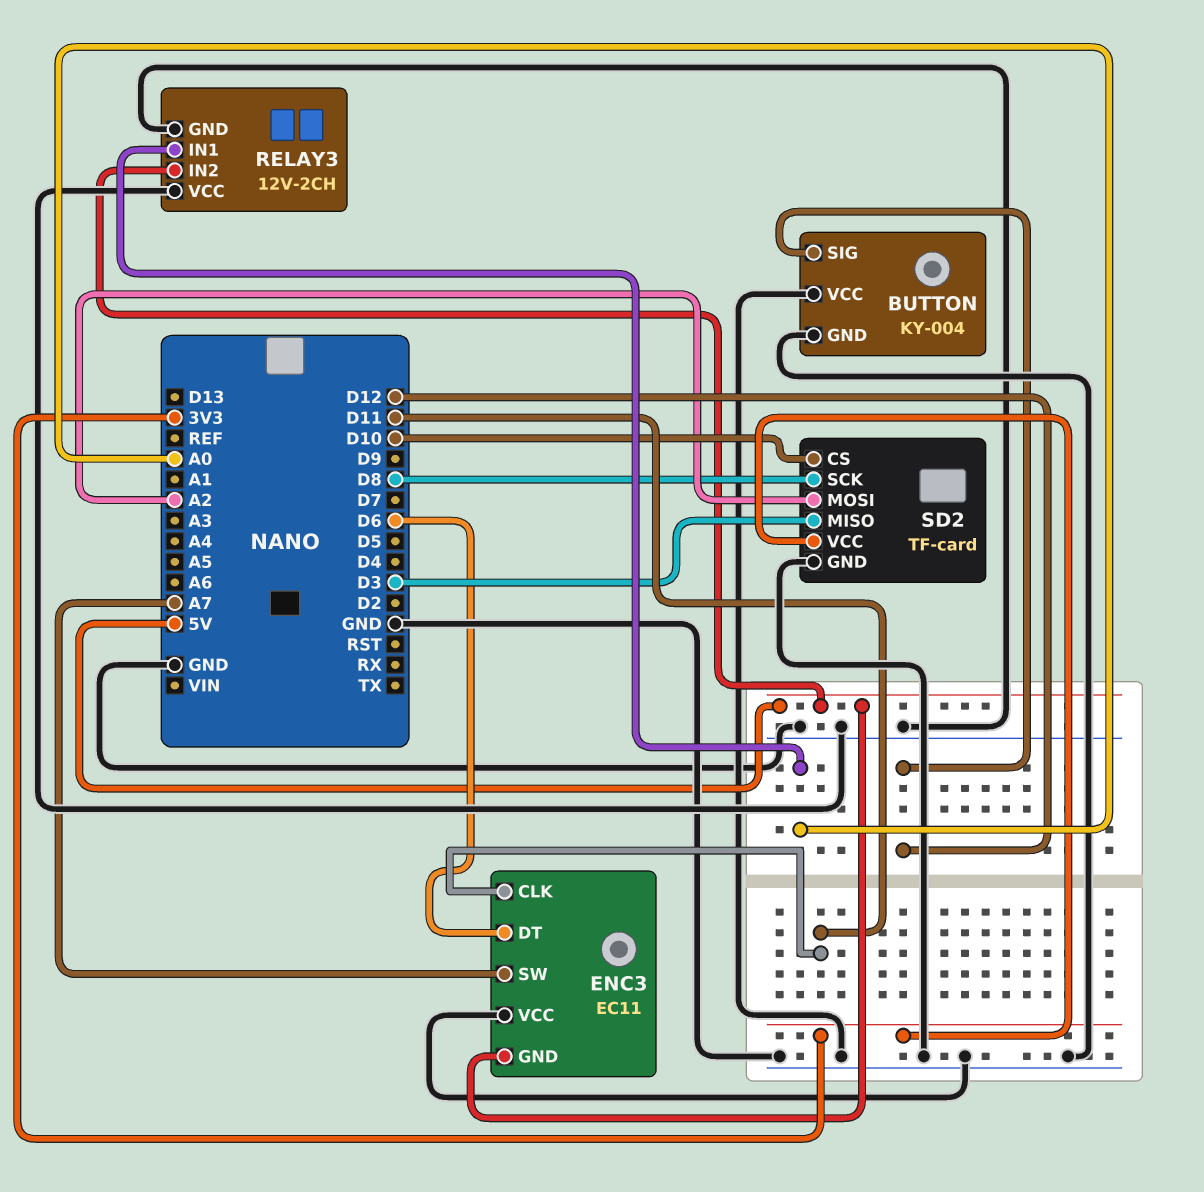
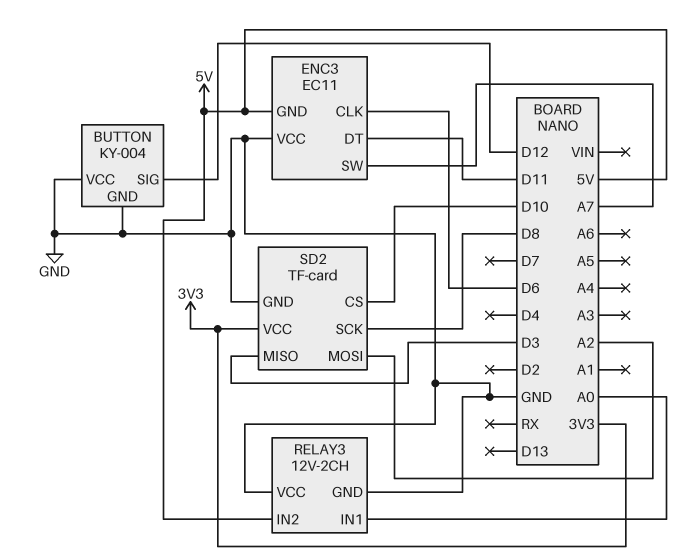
ENC3 pin CLK: D11 -> D6
ENC3 pin DT: D6 -> D11

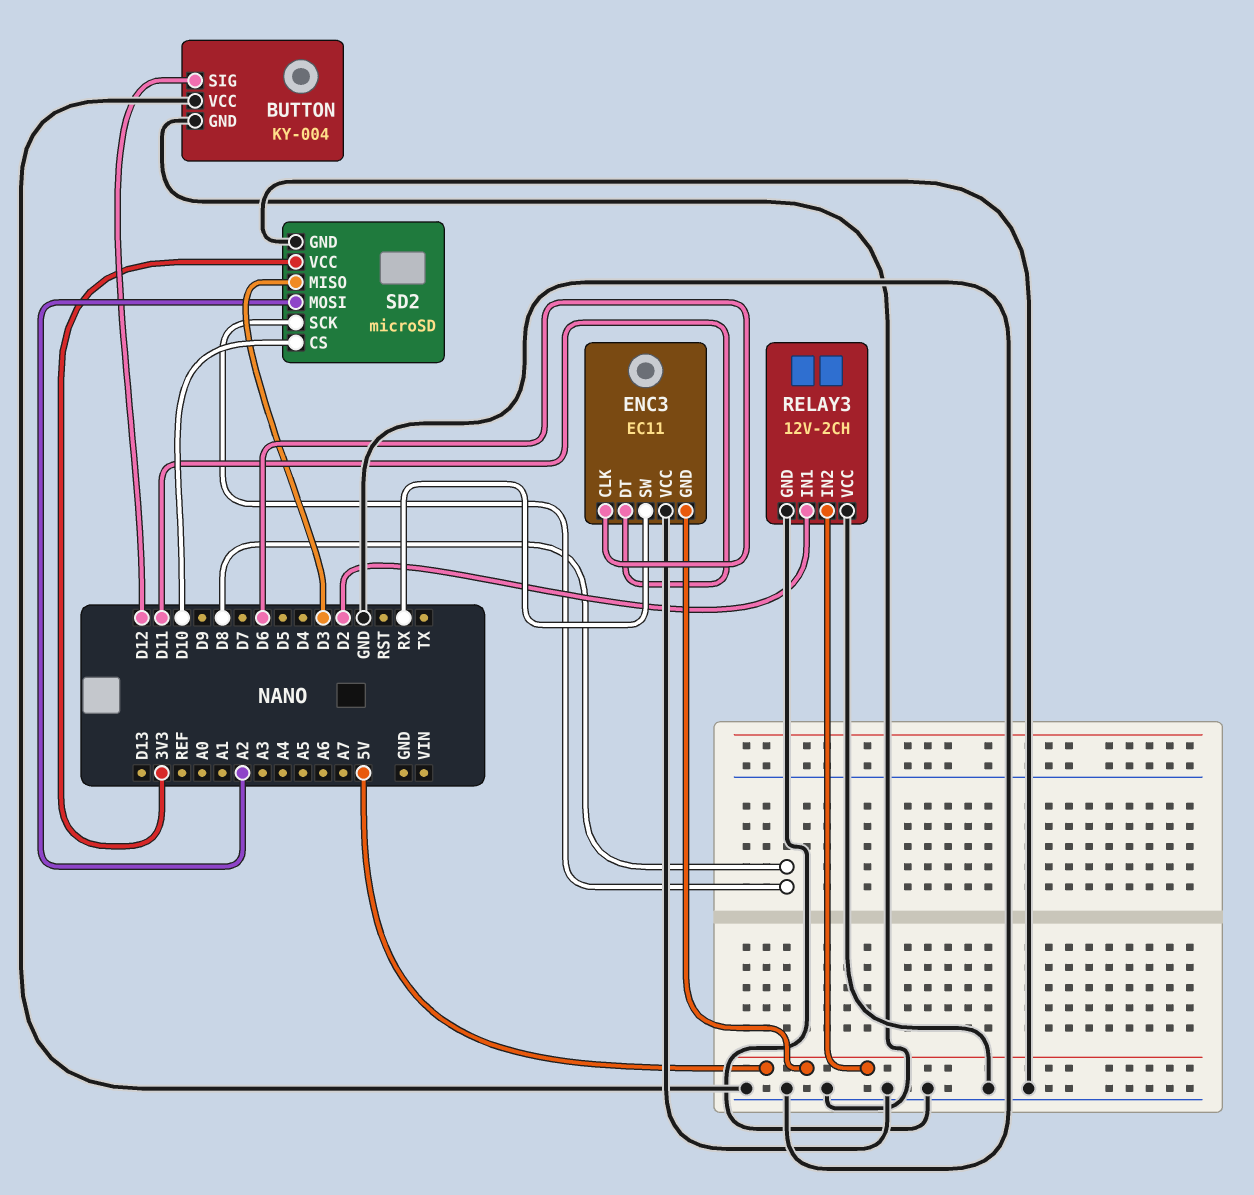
ENC3 pin SW: A7 -> RX
RELAY3 pin IN1: A0 -> D2
SD2: TF-card -> microSD

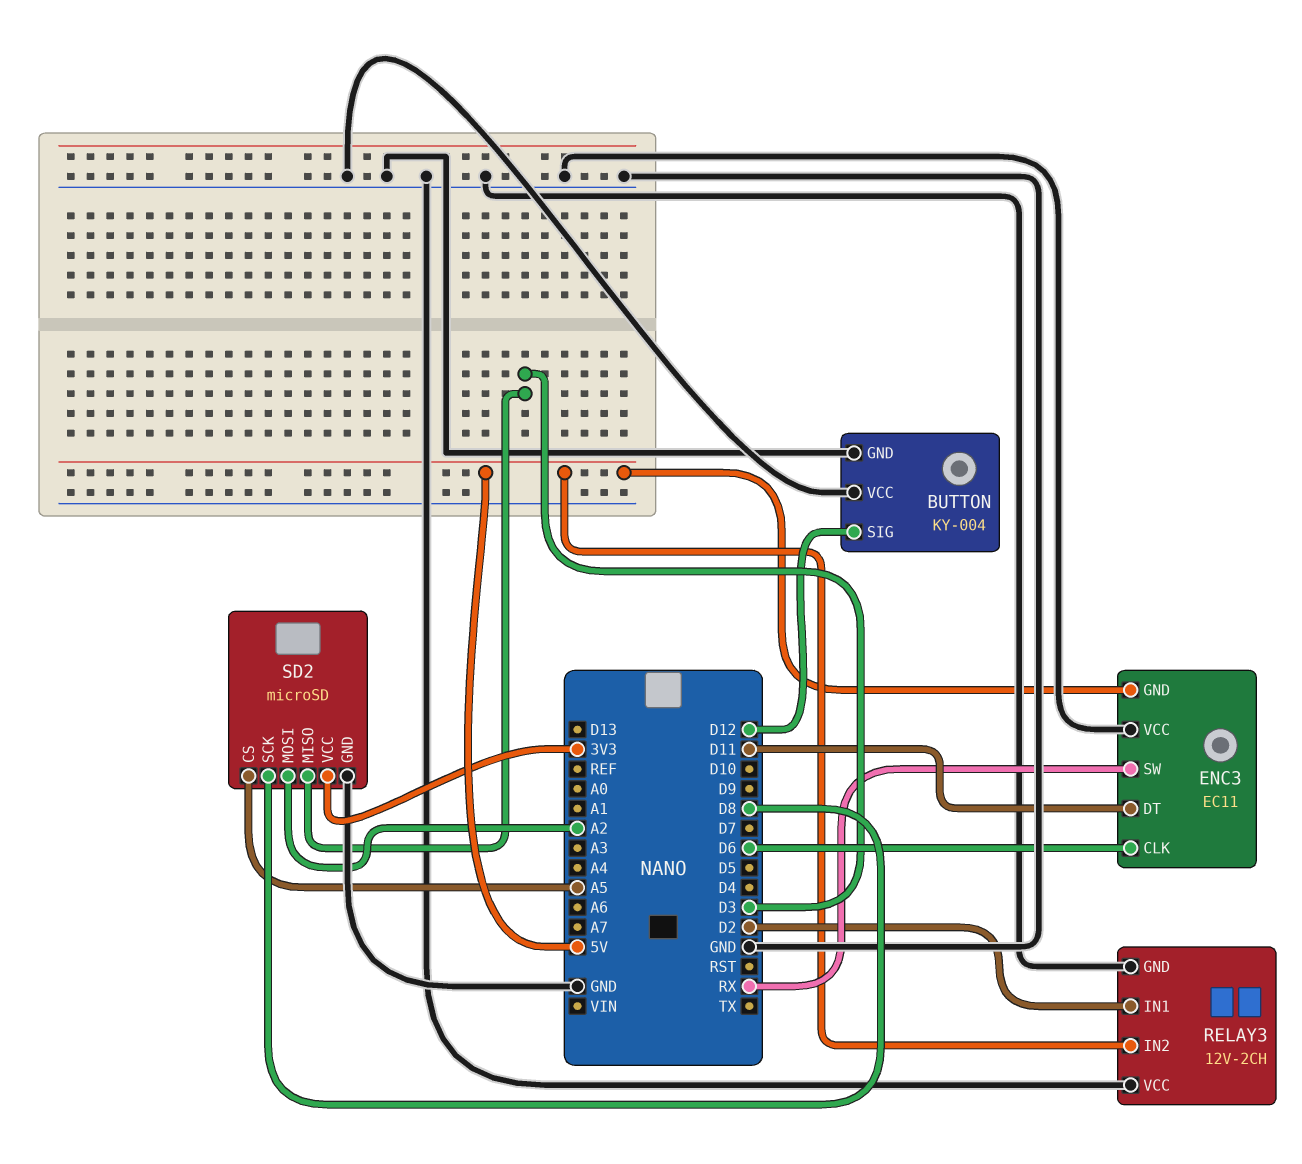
SD2 pin CS: D10 -> A5

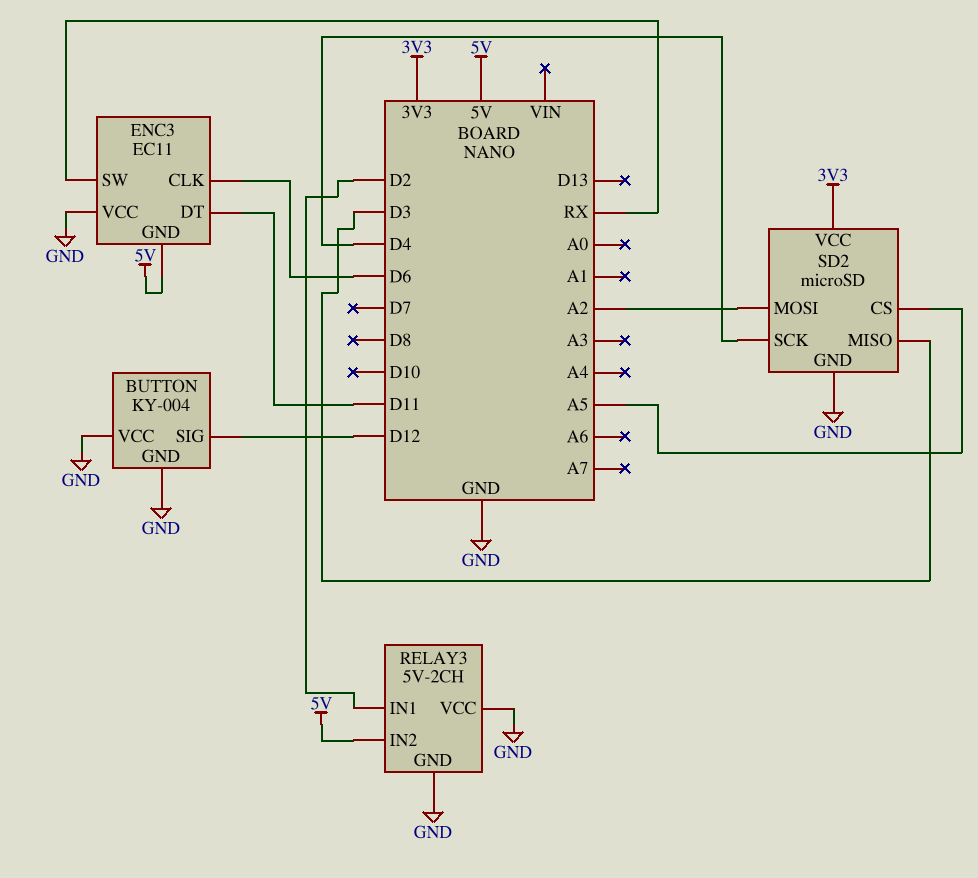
RELAY3: 12V-2CH -> 5V-2CH
SD2 pin SCK: D8 -> D4

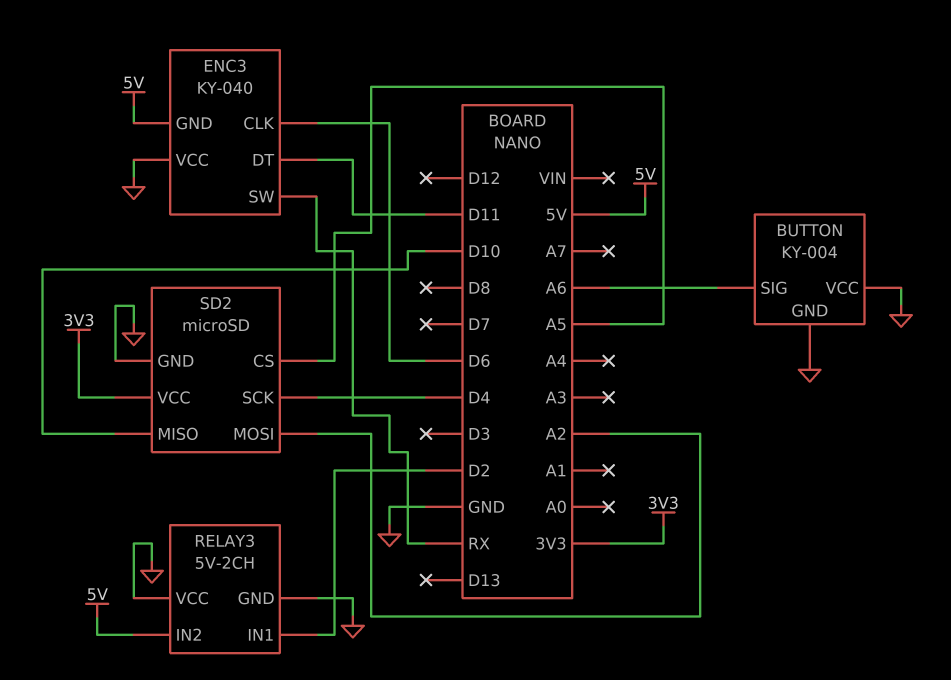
BUTTON pin SIG: D12 -> A6
ENC3: EC11 -> KY-040
SD2 pin MISO: D3 -> D10

